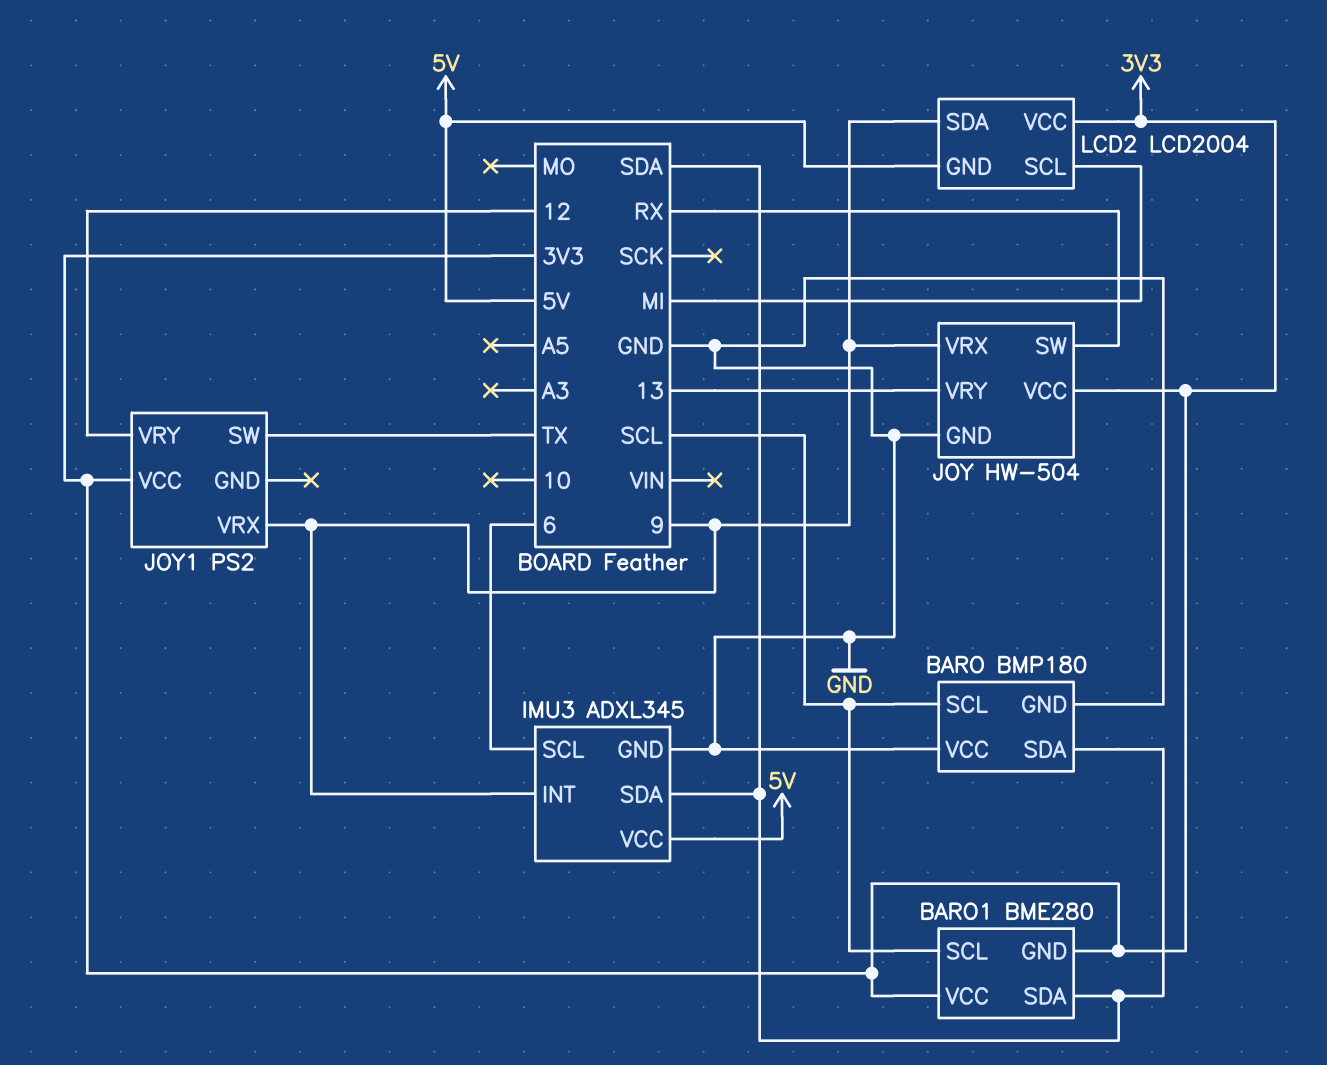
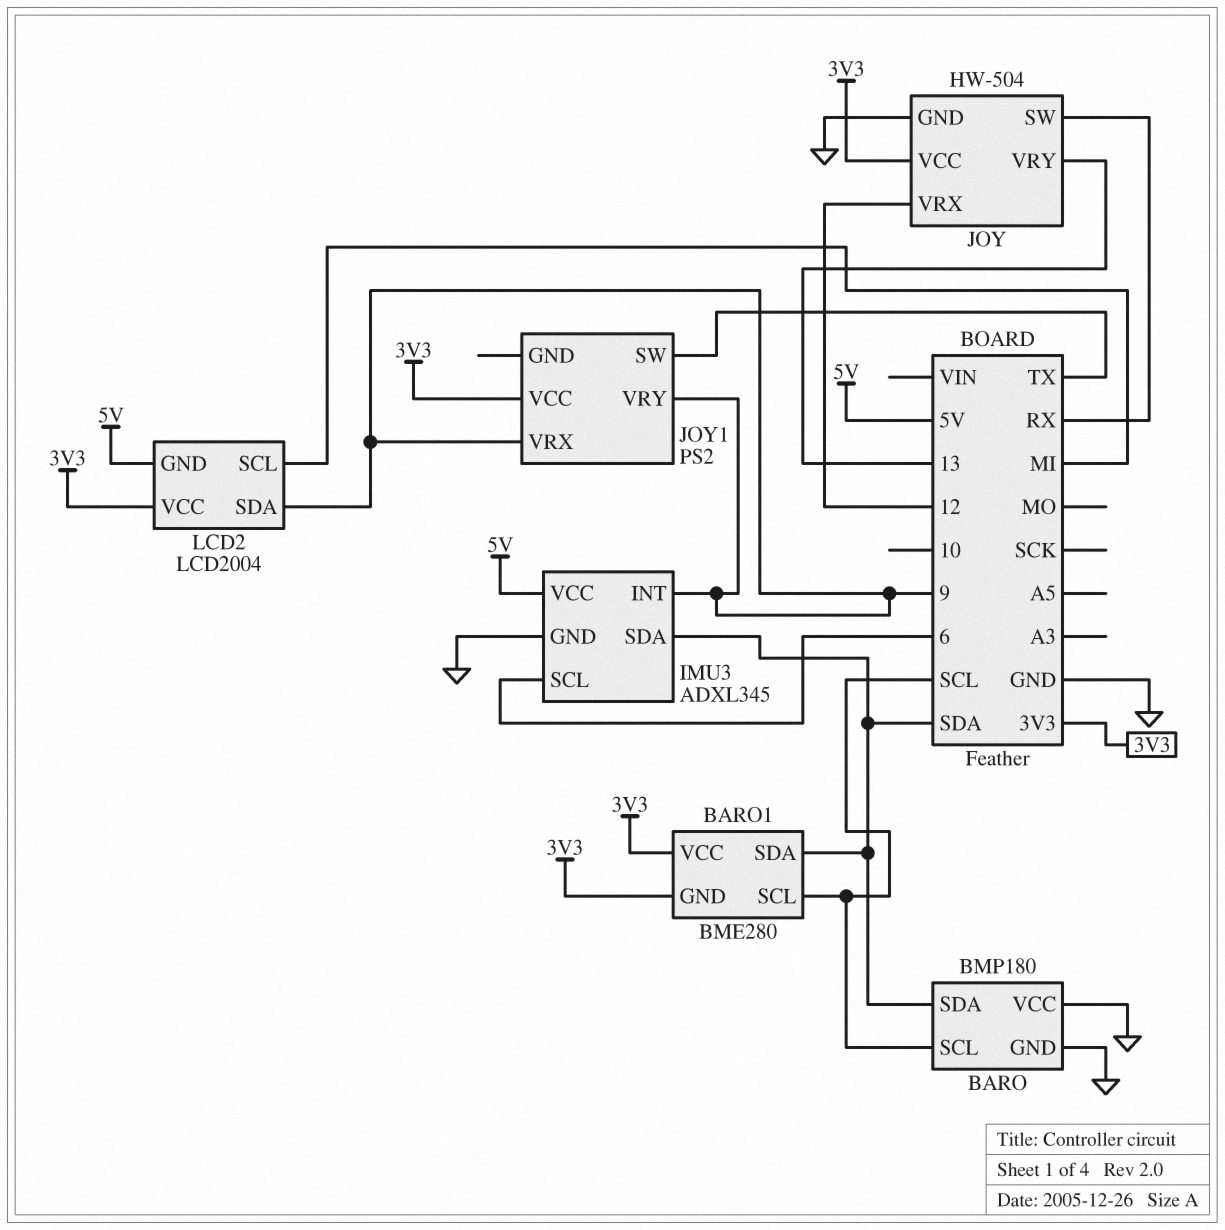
JOY pin VRX: 9 -> 12
JOY1 pin VRY: 12 -> 9

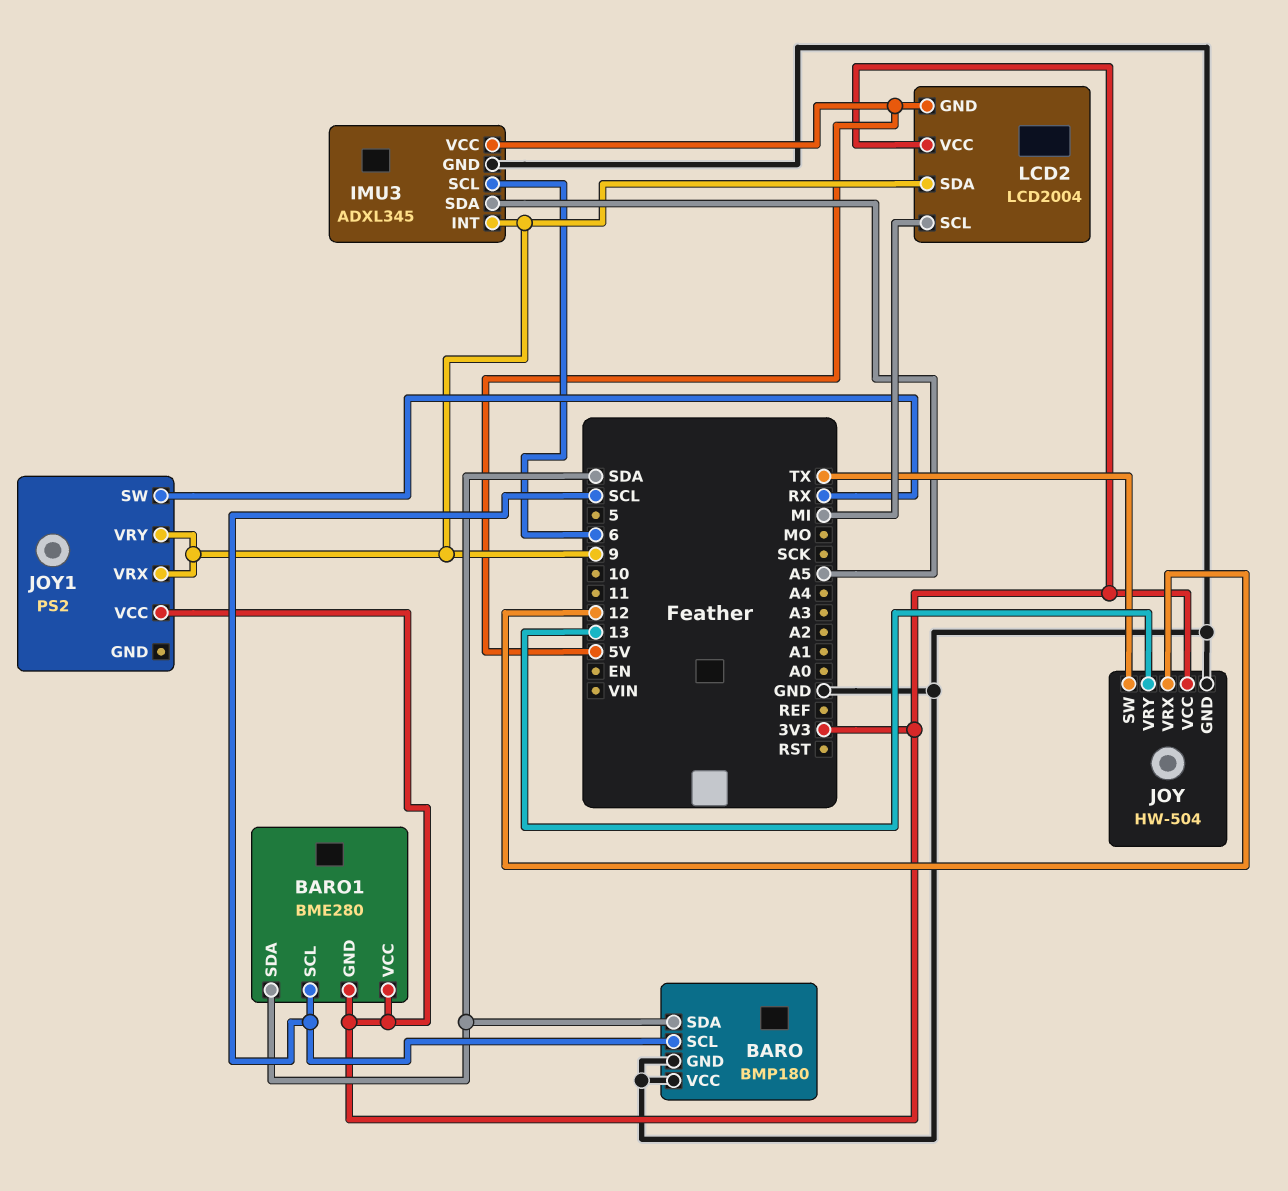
IMU3 pin SDA: SDA -> A5
JOY pin SW: RX -> TX
JOY1 pin SW: TX -> RX

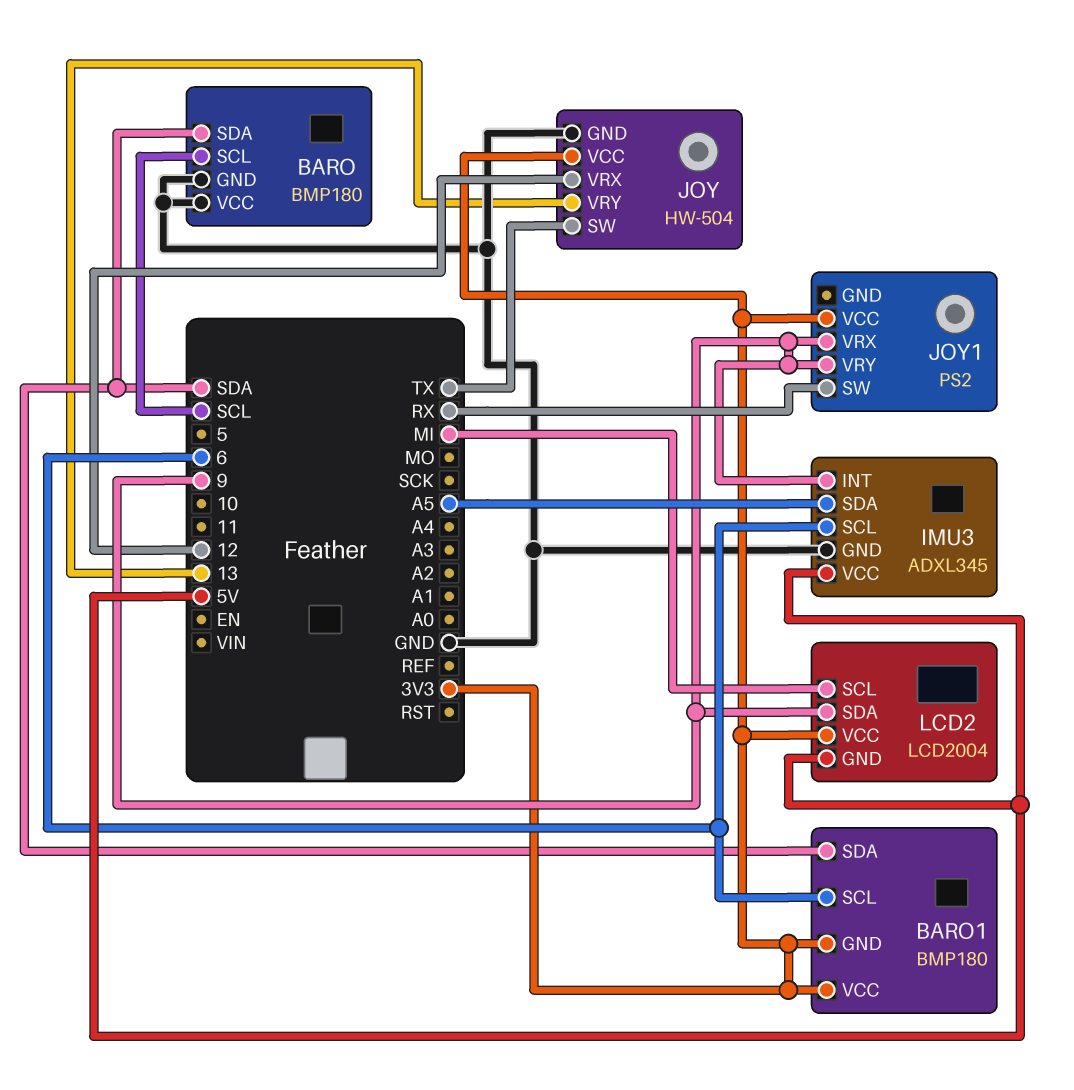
BARO1: BME280 -> BMP180
BARO1 pin SCL: SCL -> 6

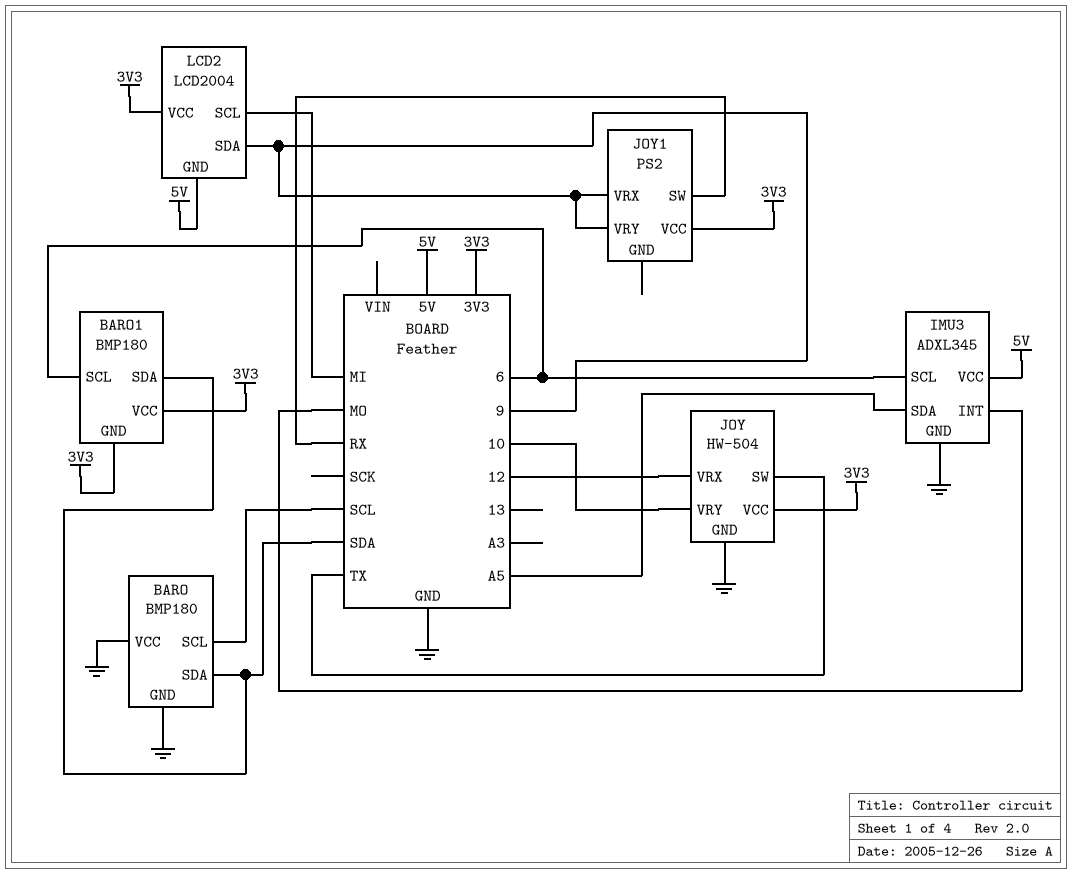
IMU3 pin INT: 9 -> MO
JOY pin VRY: 13 -> 10

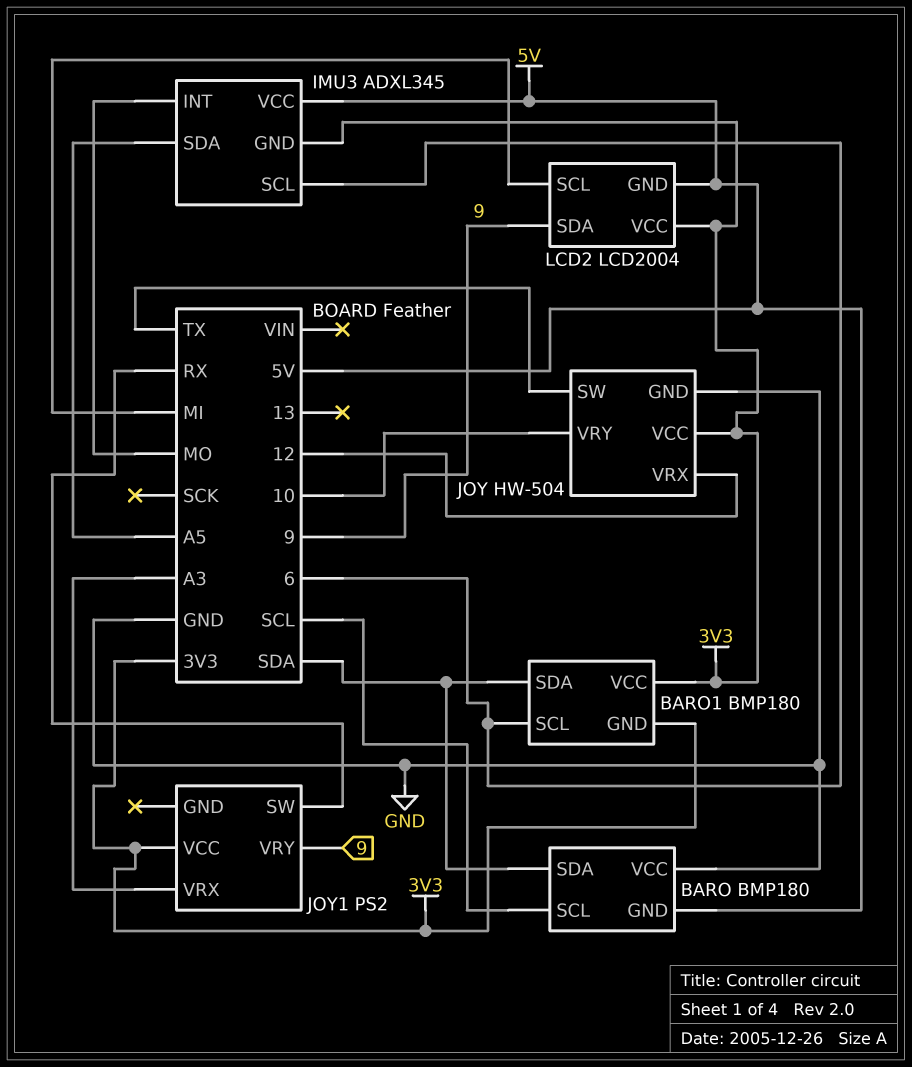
BARO pin GND: GND -> 5V
IMU3 pin GND: GND -> 3V3
JOY1 pin VRX: 9 -> A3

